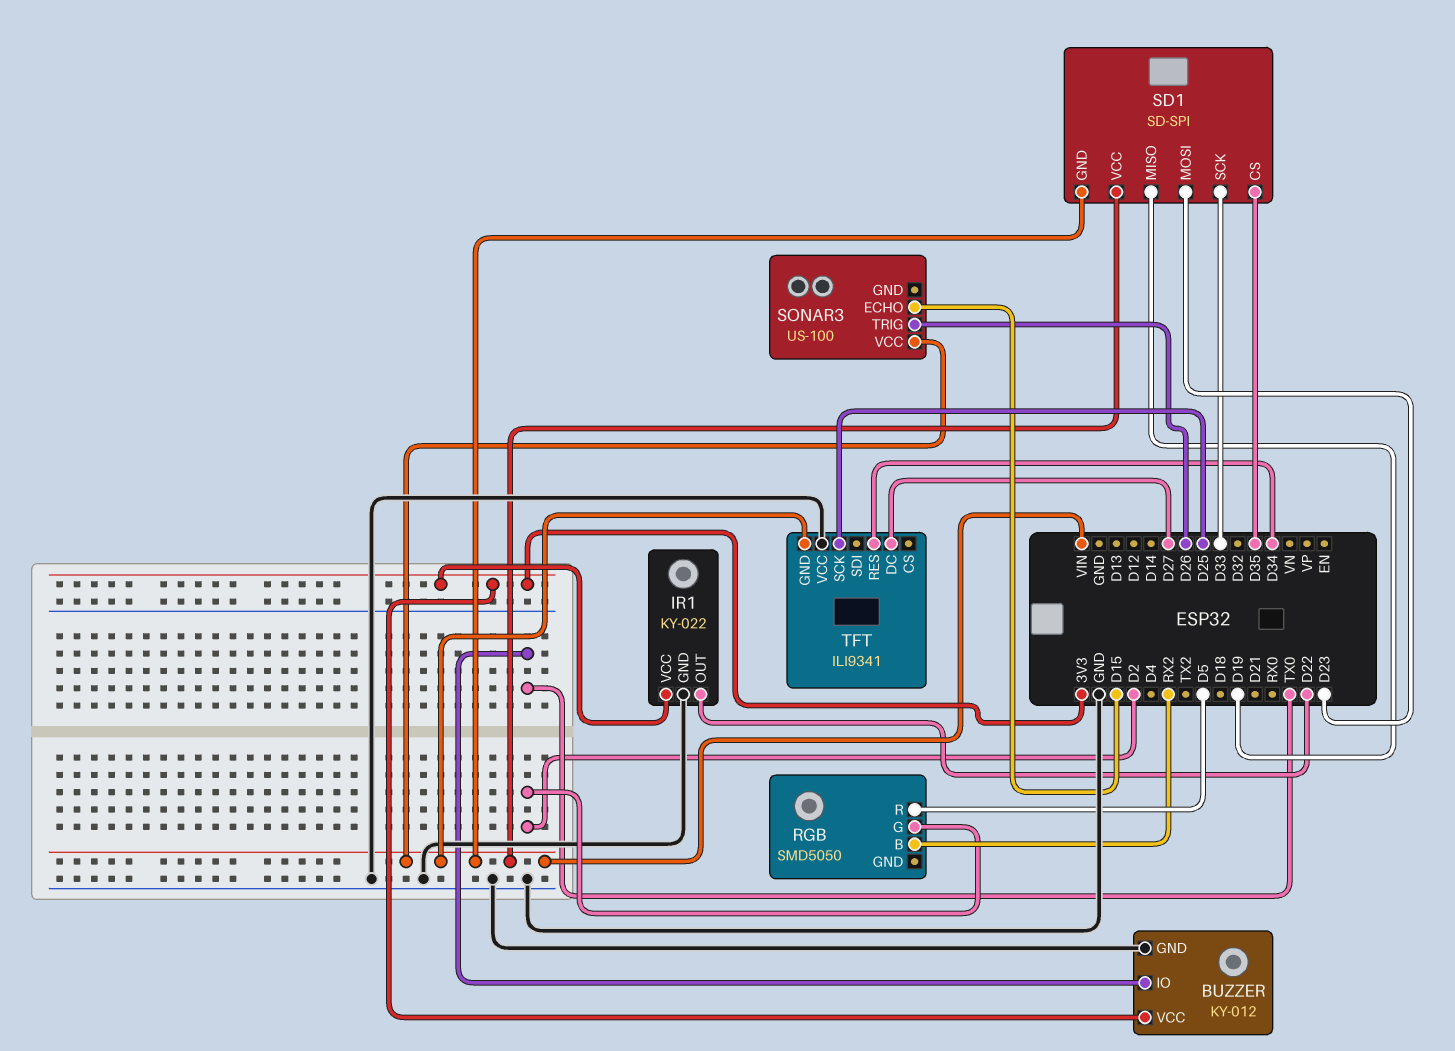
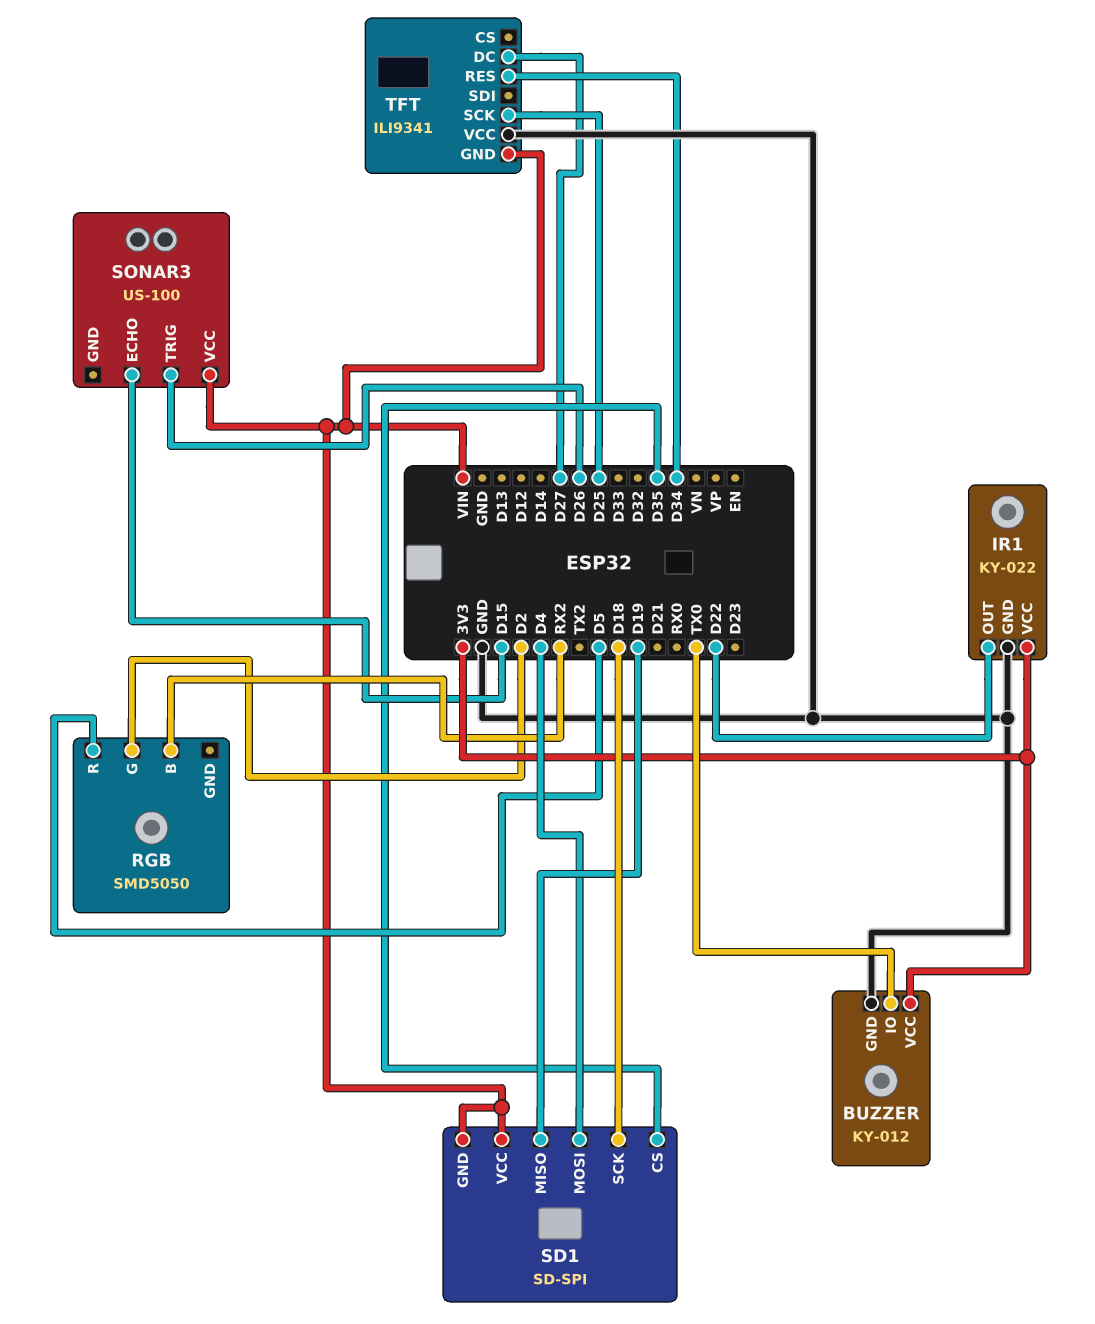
SD1 pin MOSI: D23 -> D4
SD1 pin SCK: D33 -> D18

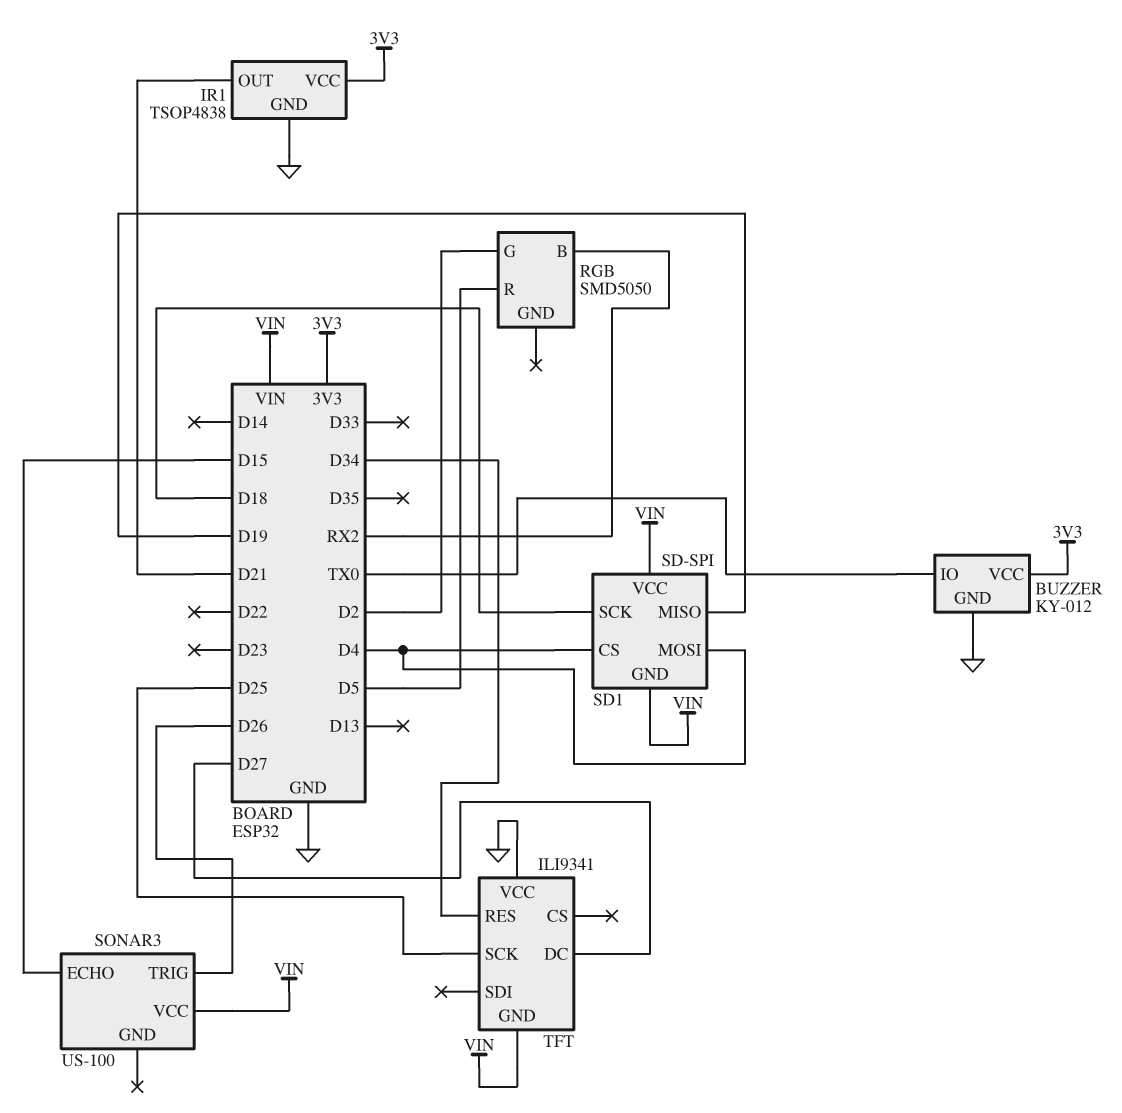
IR1: KY-022 -> TSOP4838
IR1 pin OUT: D22 -> D21
SD1 pin CS: D35 -> D4

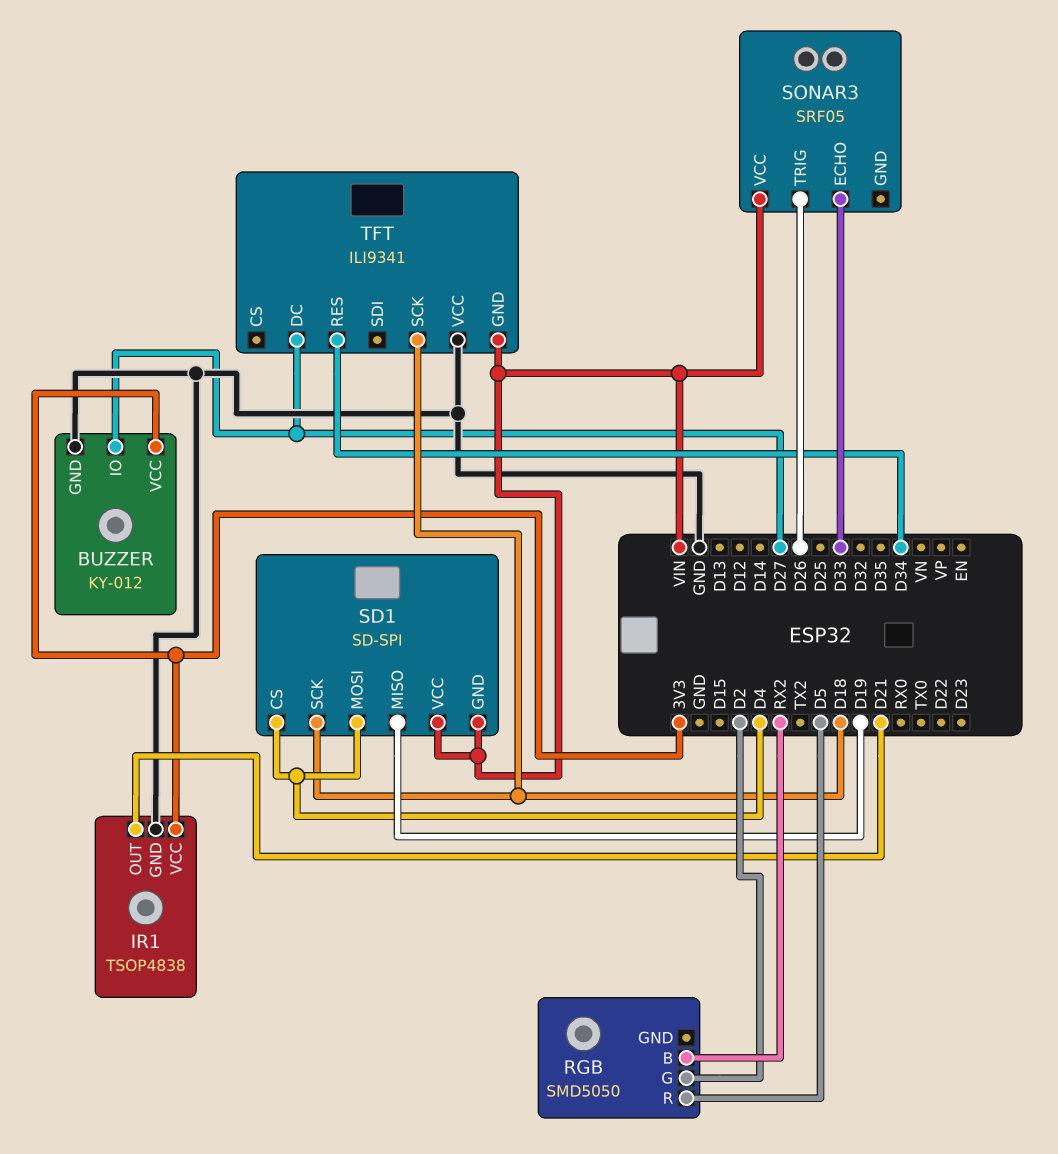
BUZZER pin IO: TX0 -> D27
SONAR3: US-100 -> SRF05
SONAR3 pin ECHO: D15 -> D33
TFT pin SCK: D25 -> D18

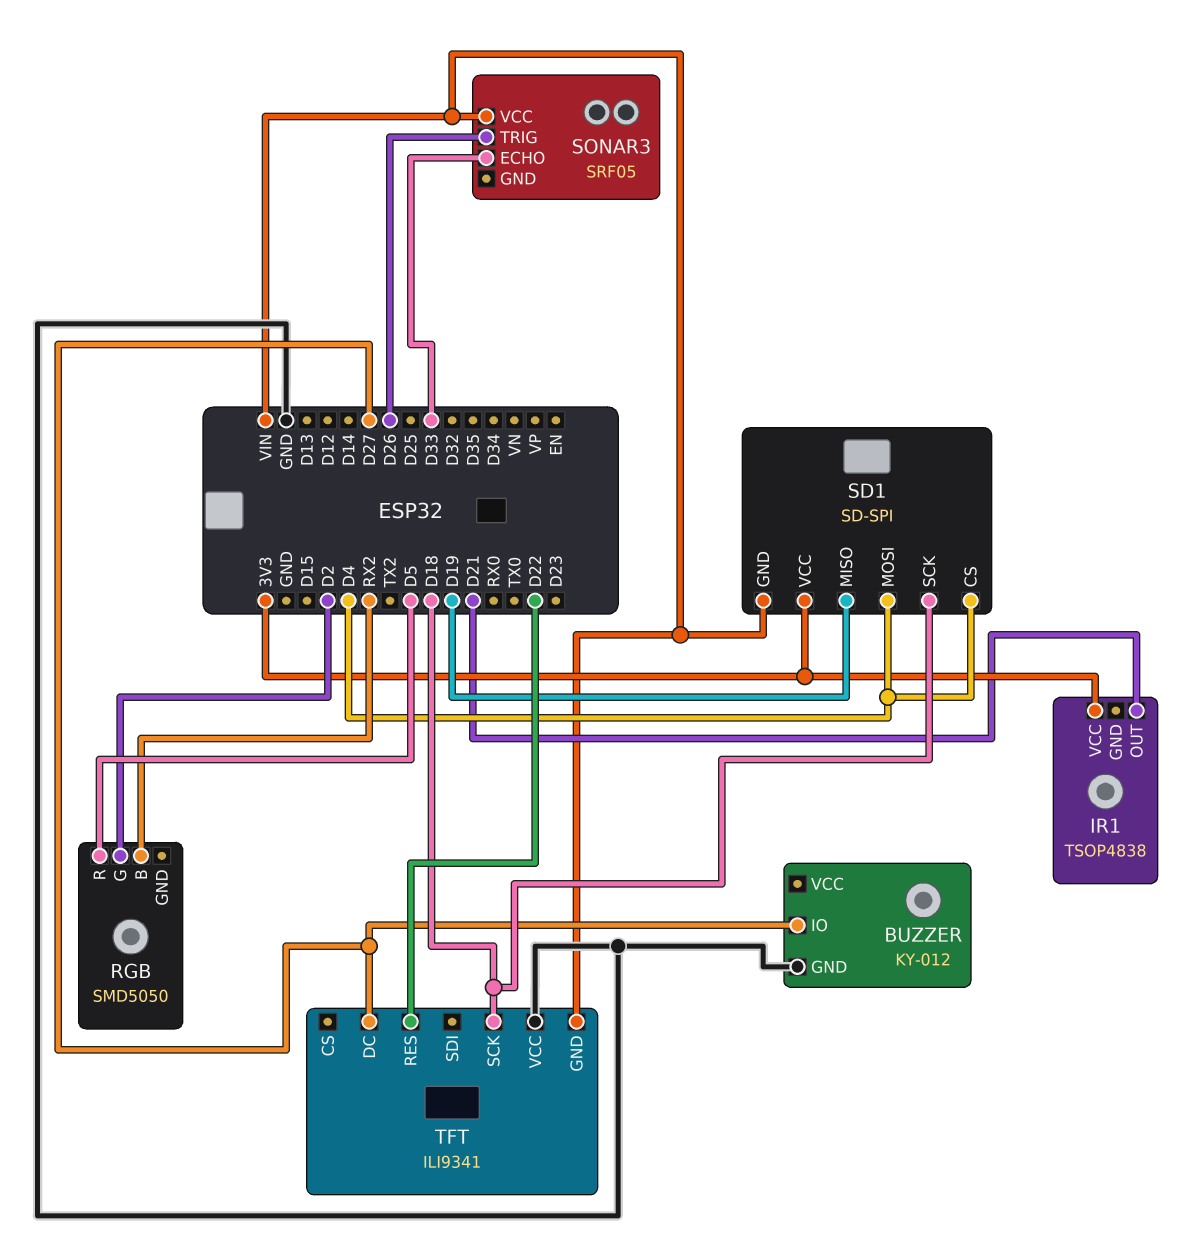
BUZZER pin VCC: 3V3 -> none
IR1 pin GND: GND -> none
SD1 pin VCC: VIN -> 3V3
TFT pin RES: D34 -> D22

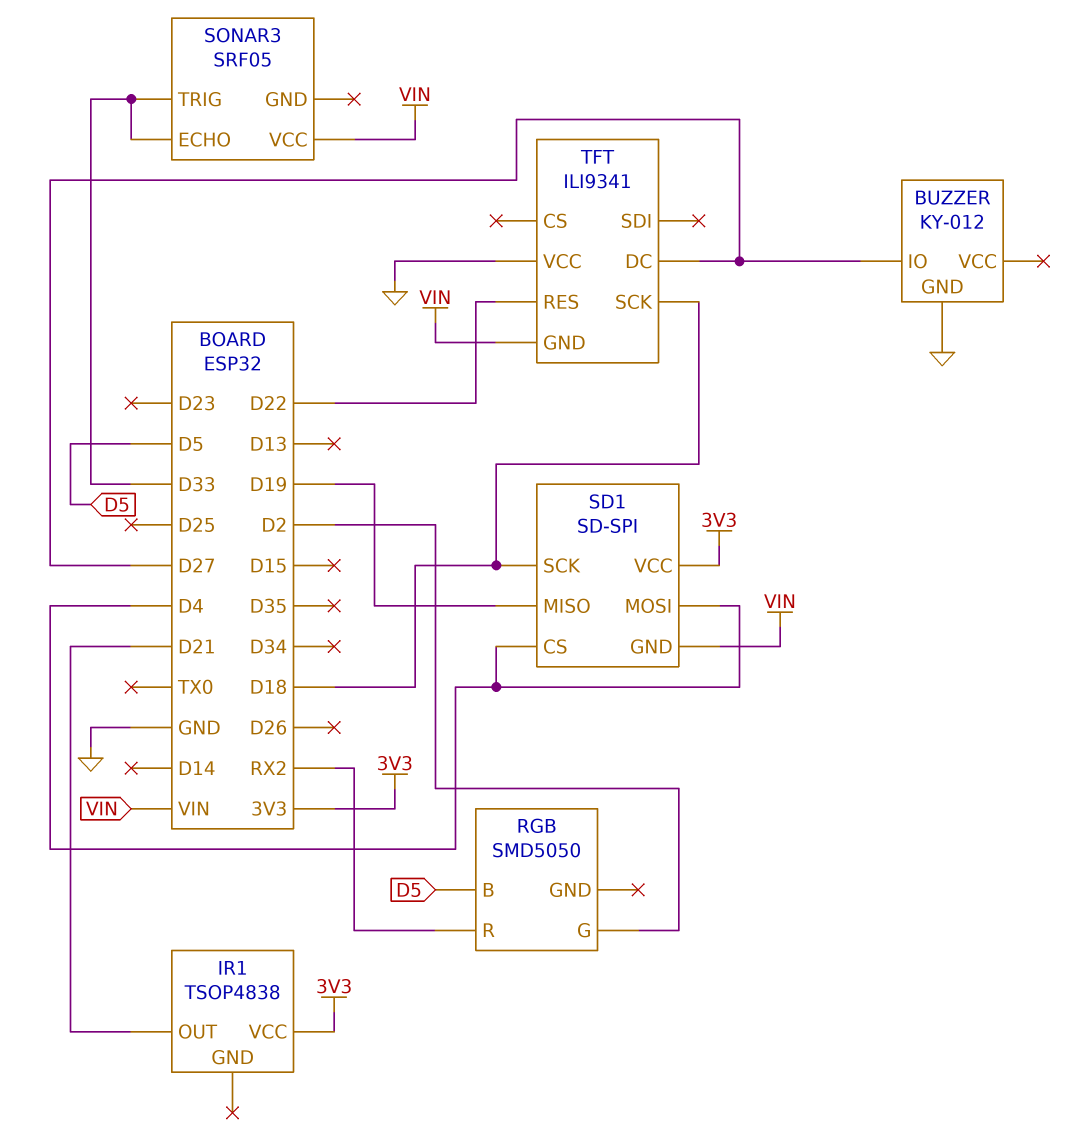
RGB pin B: RX2 -> D5
RGB pin R: D5 -> RX2
SONAR3 pin TRIG: D26 -> D33

